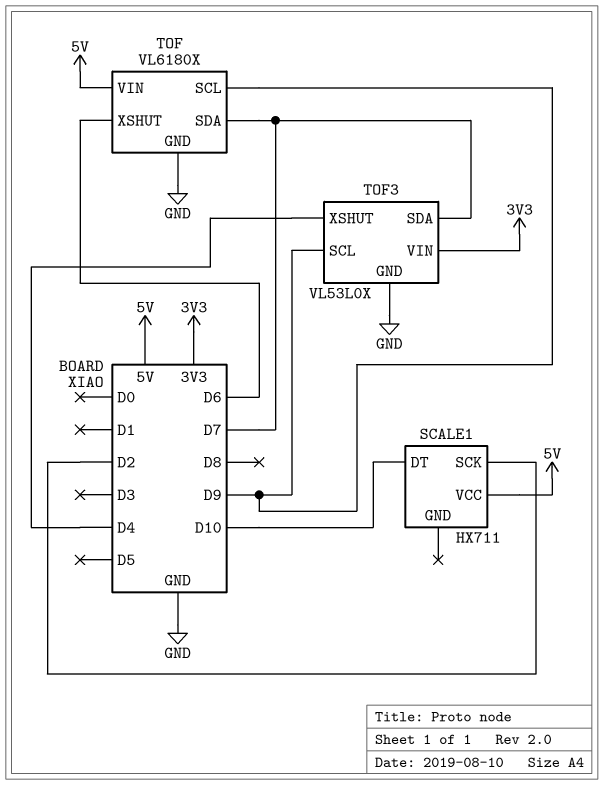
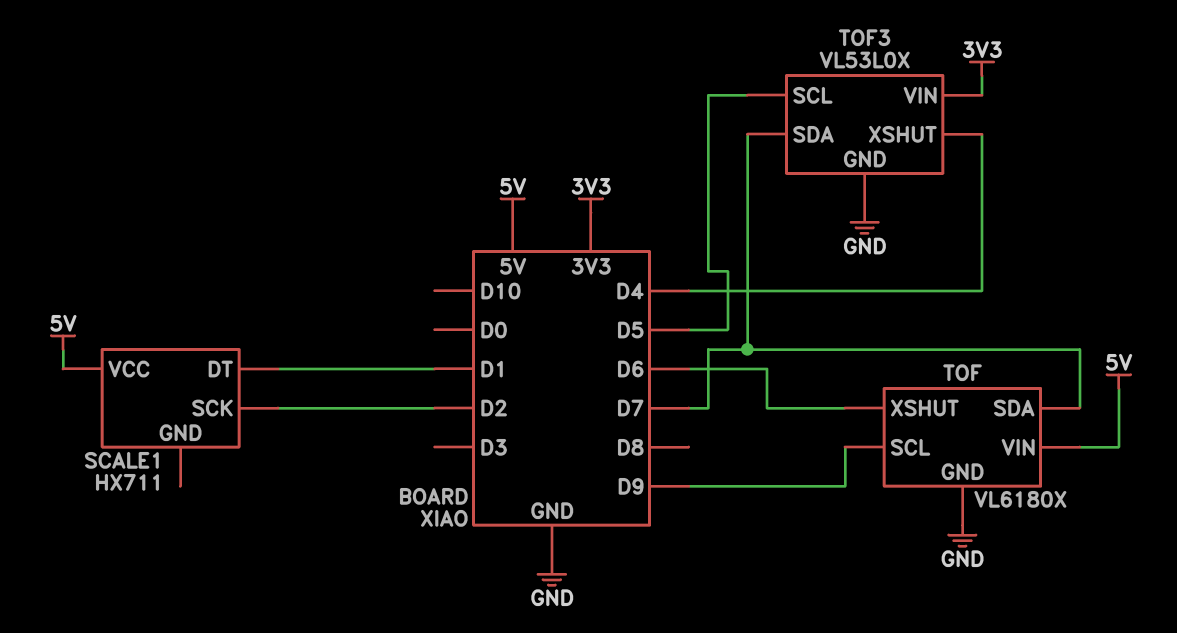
SCALE1 pin DT: D10 -> D1
TOF3 pin SCL: D9 -> D5

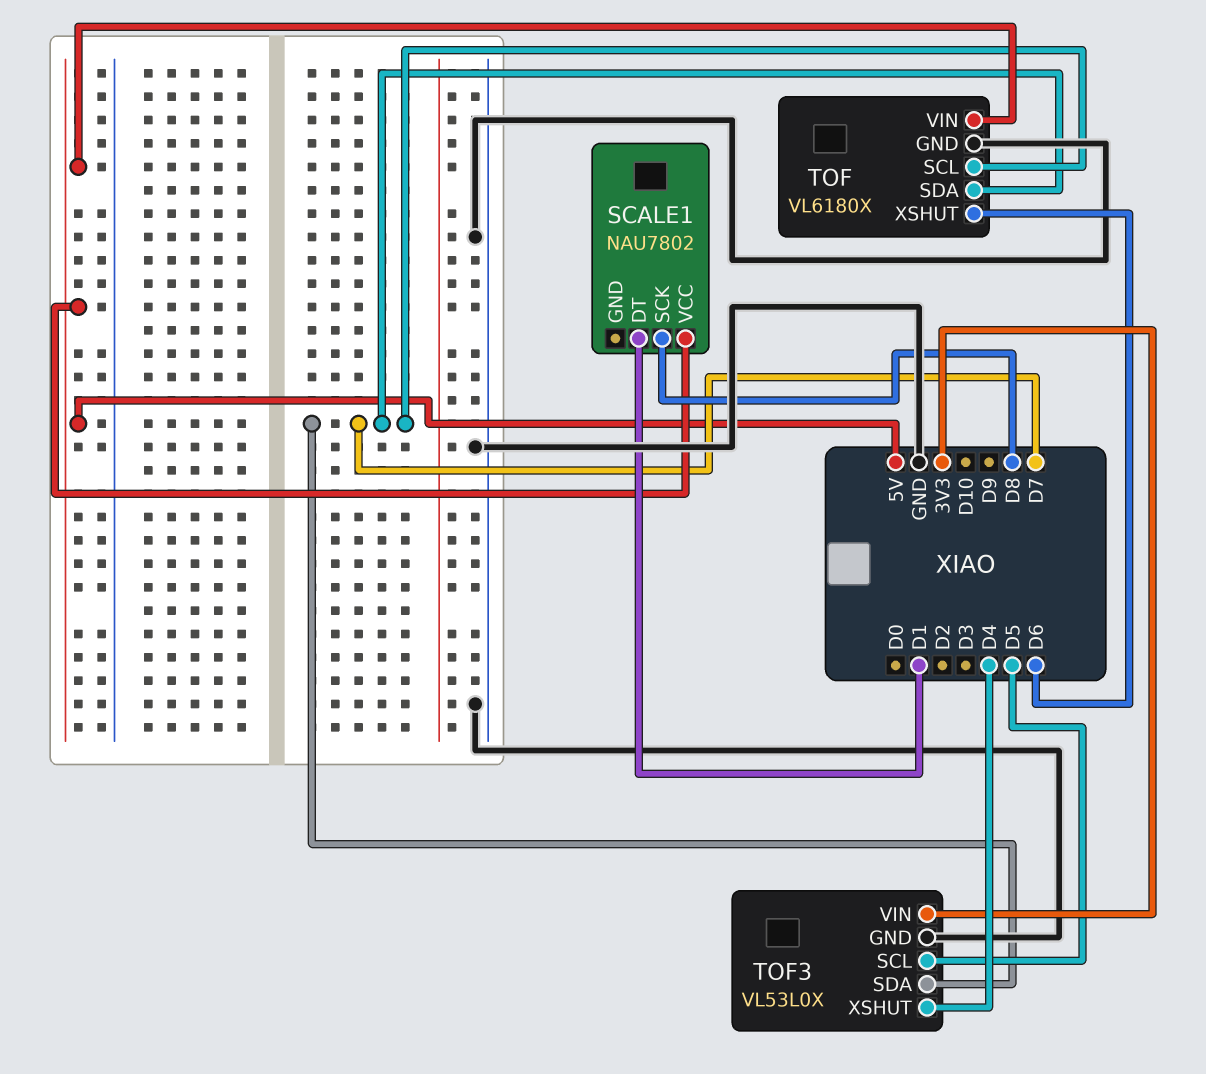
SCALE1: HX711 -> NAU7802
SCALE1 pin SCK: D2 -> D8
TOF pin SCL: D9 -> D7

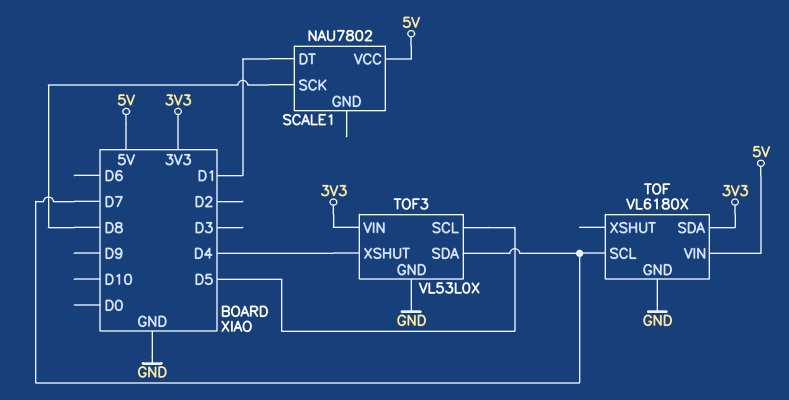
TOF pin SDA: D7 -> 3V3
TOF pin XSHUT: D6 -> none

